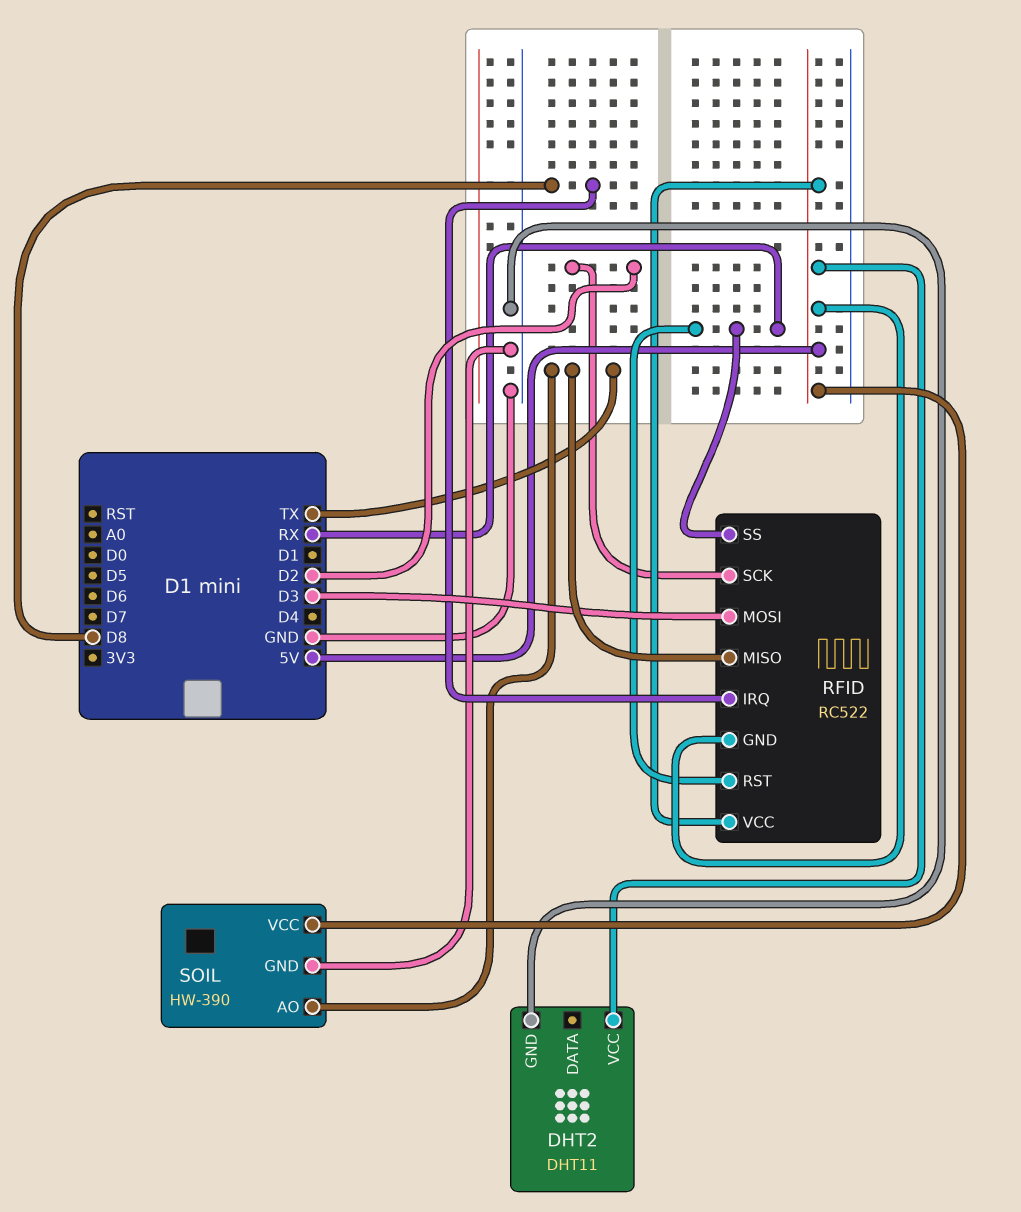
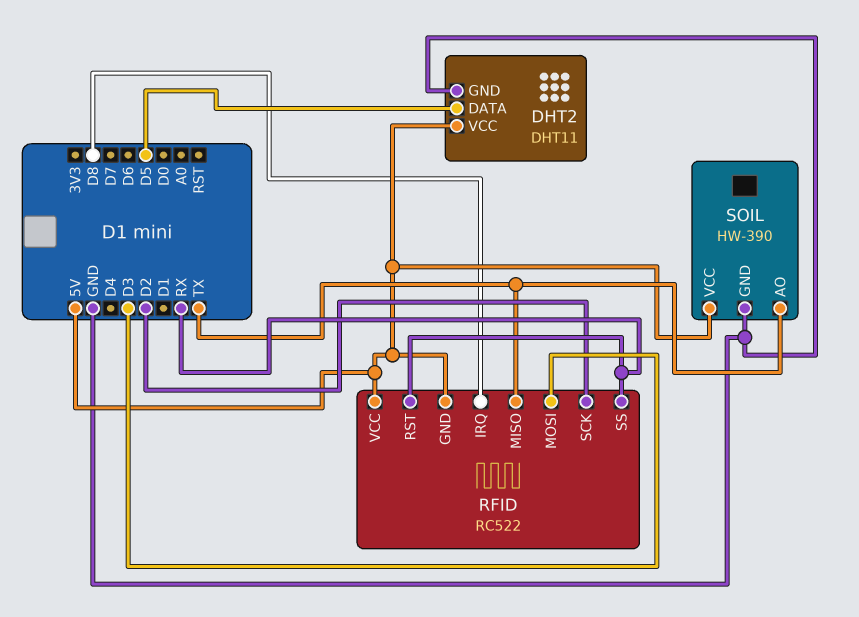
DHT2 pin DATA: none -> D5

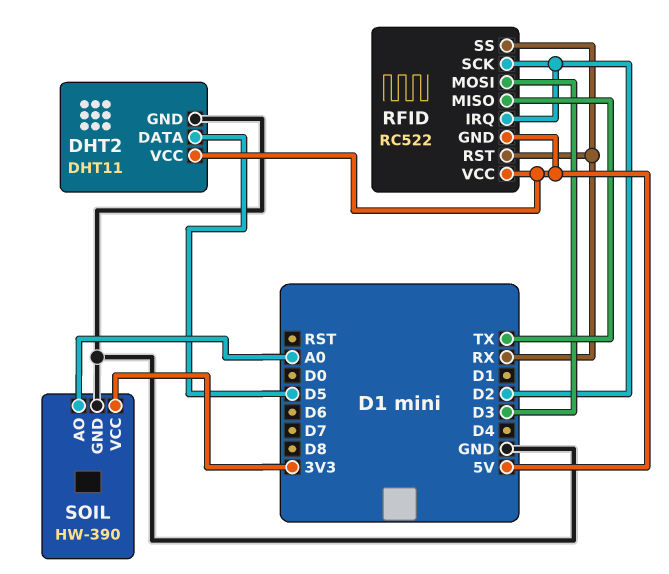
RFID pin IRQ: D8 -> D2
SOIL pin AO: TX -> A0
SOIL pin VCC: 5V -> 3V3

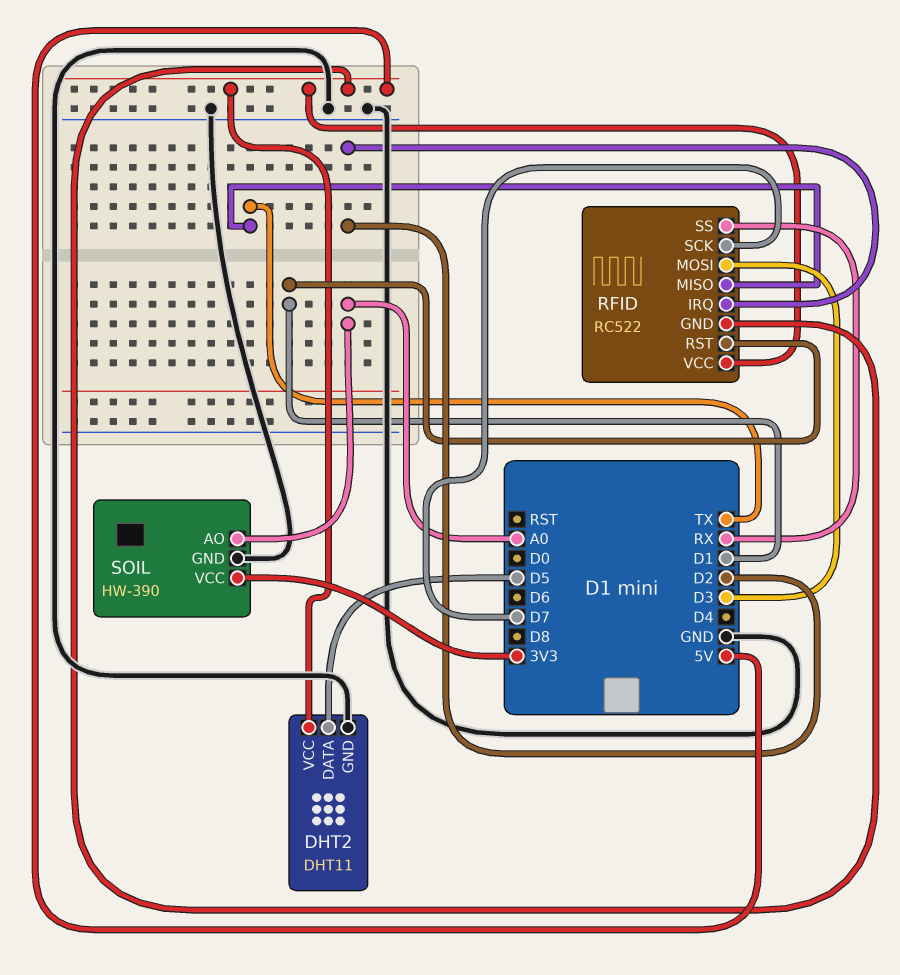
RFID pin RST: RX -> D1
RFID pin SCK: D2 -> D7

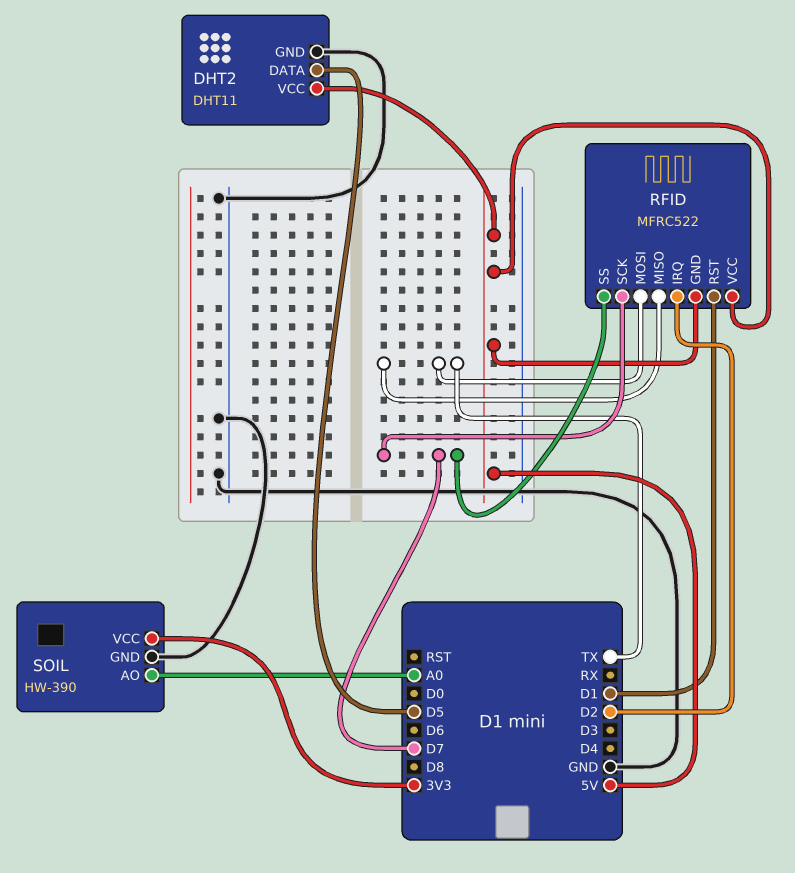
RFID: RC522 -> MFRC522
RFID pin MOSI: D3 -> TX
RFID pin SS: RX -> D7

